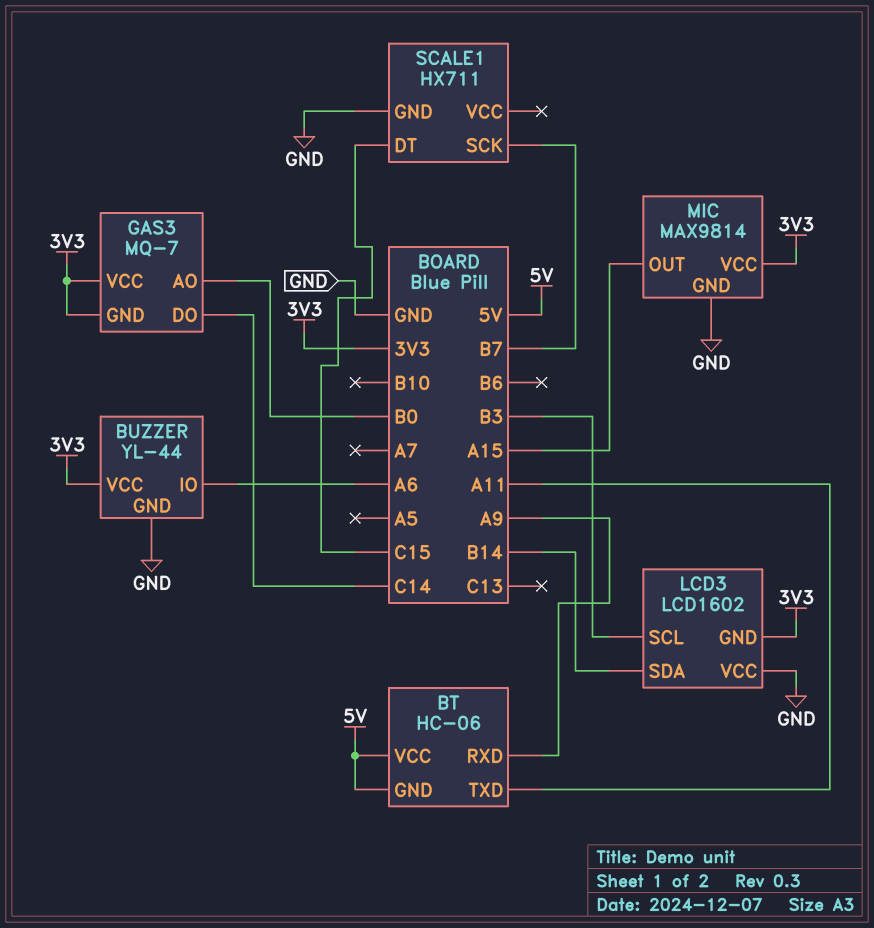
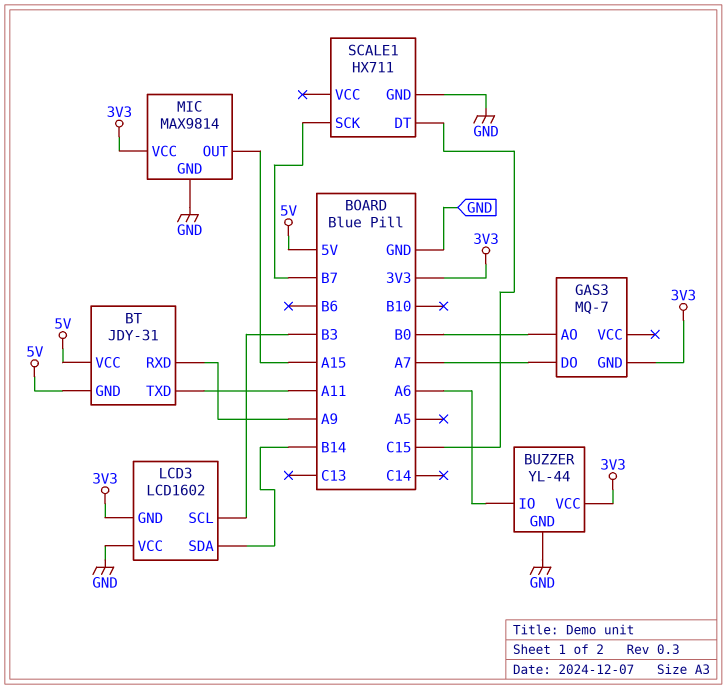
BT: HC-06 -> JDY-31
GAS3 pin DO: C14 -> A7
GAS3 pin VCC: 3V3 -> none

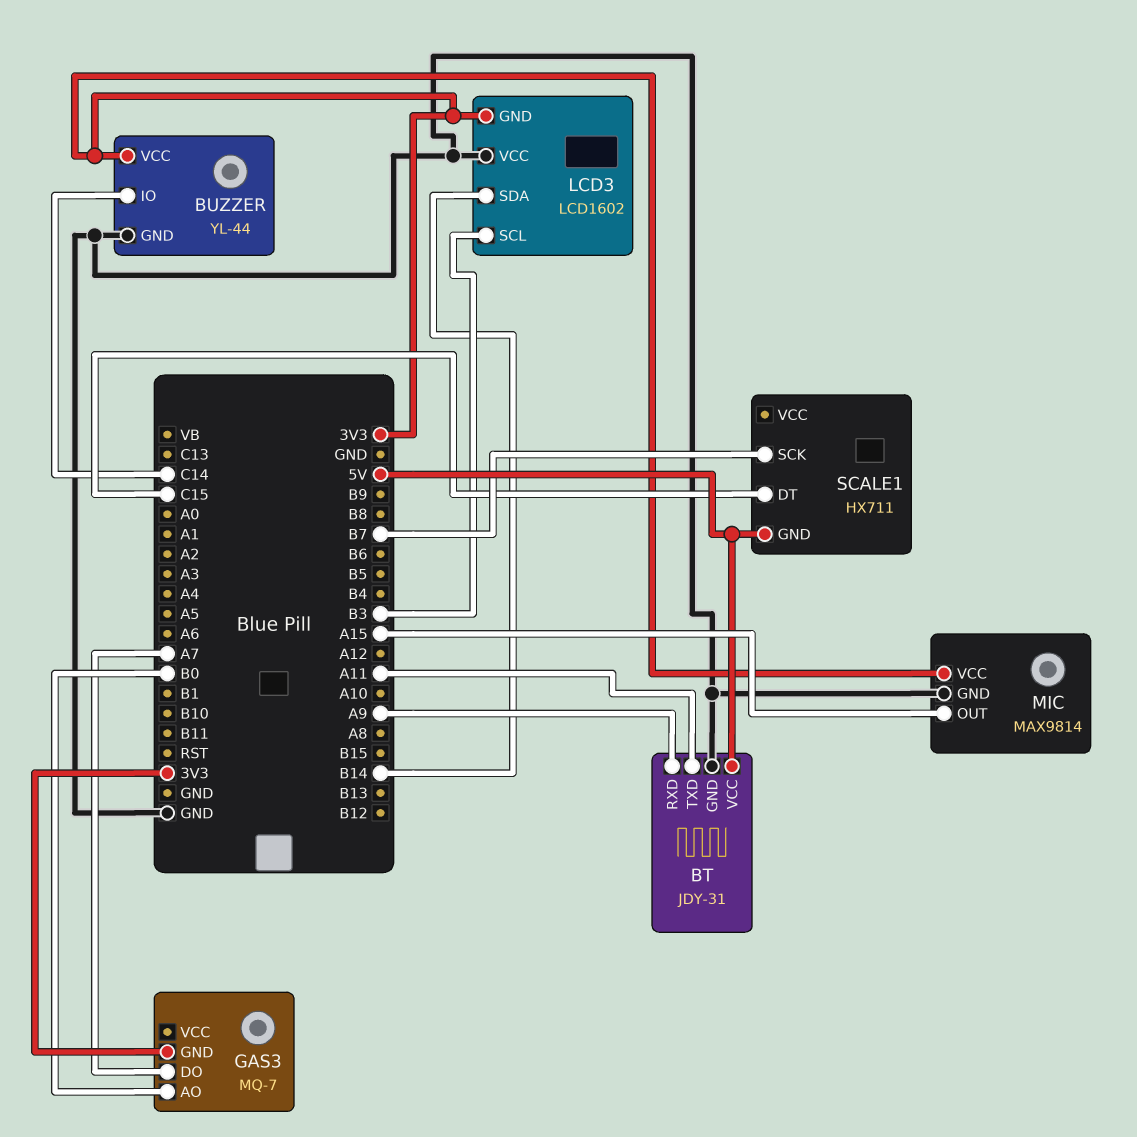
BT pin GND: 5V -> GND
BUZZER pin IO: A6 -> C14
SCALE1 pin GND: GND -> 5V

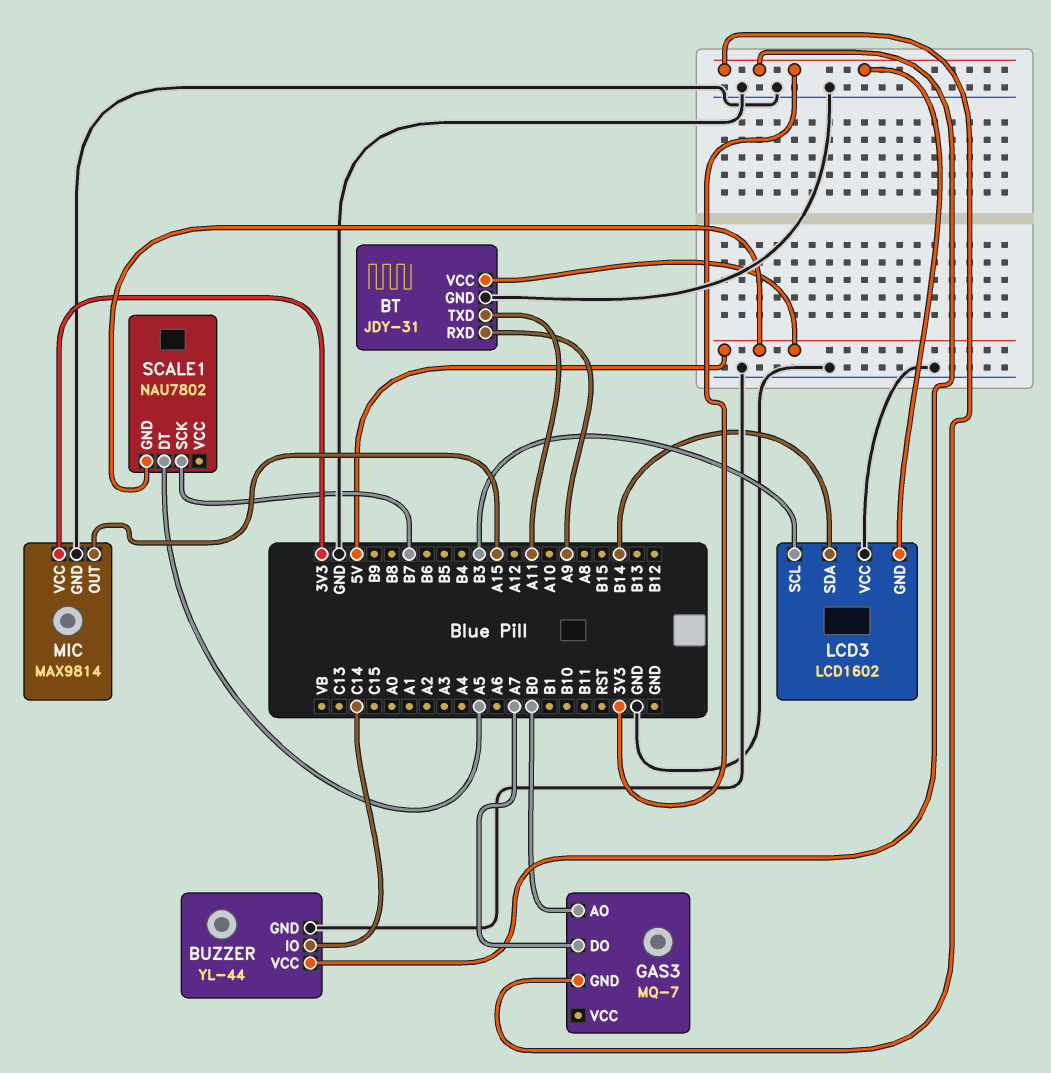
SCALE1: HX711 -> NAU7802
SCALE1 pin DT: C15 -> A5

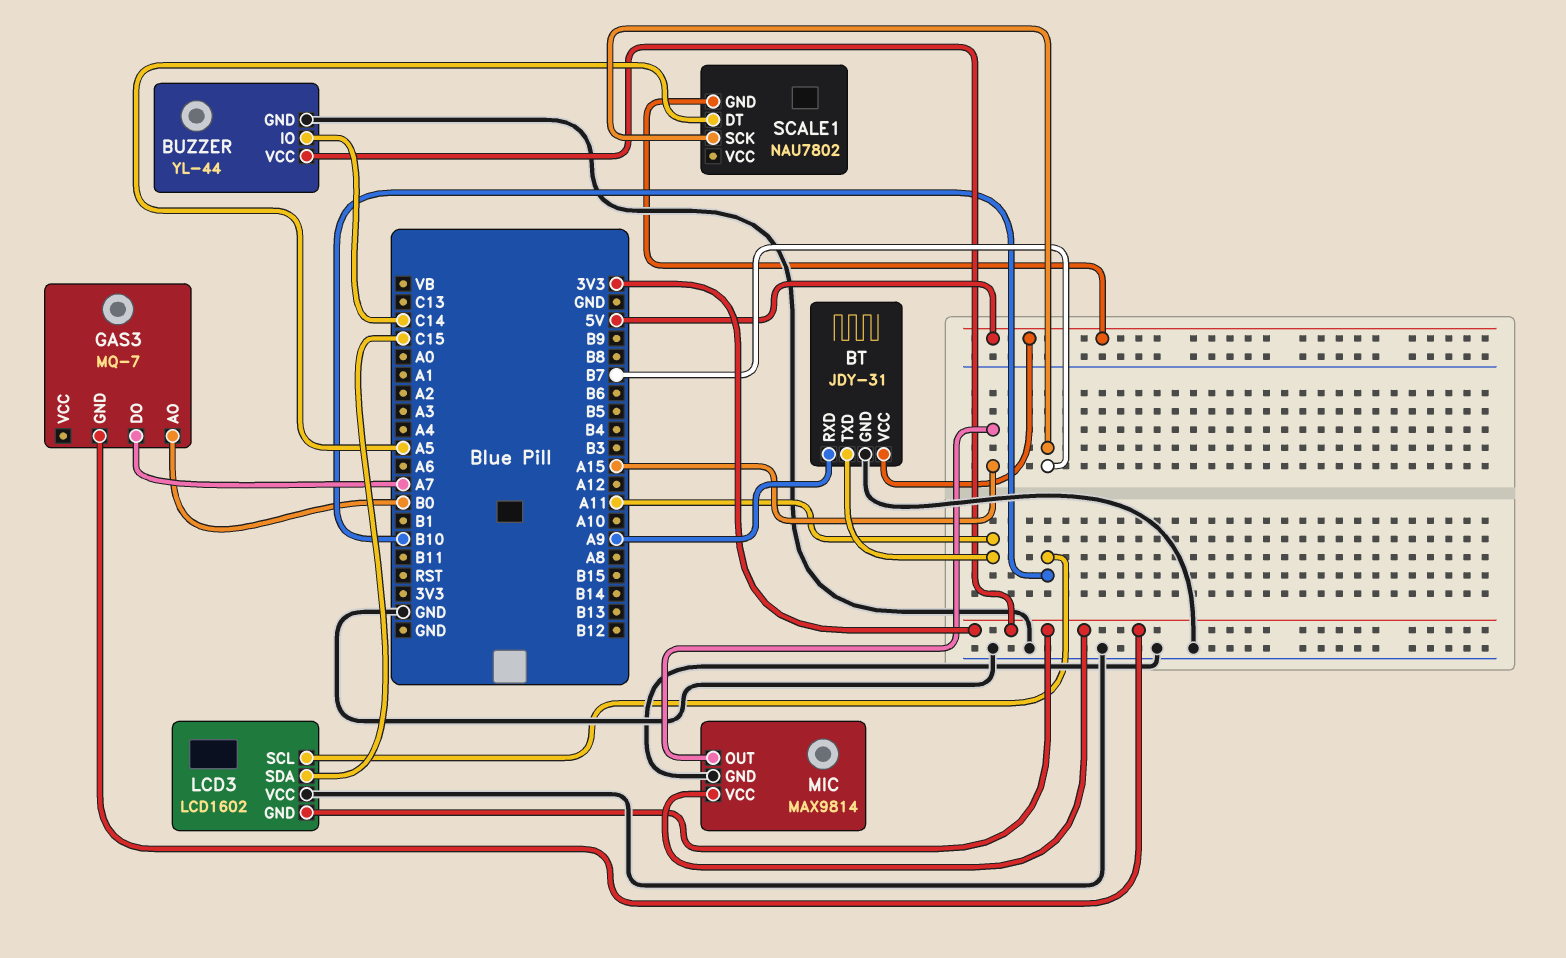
LCD3 pin SCL: B3 -> B10
LCD3 pin SDA: B14 -> C15

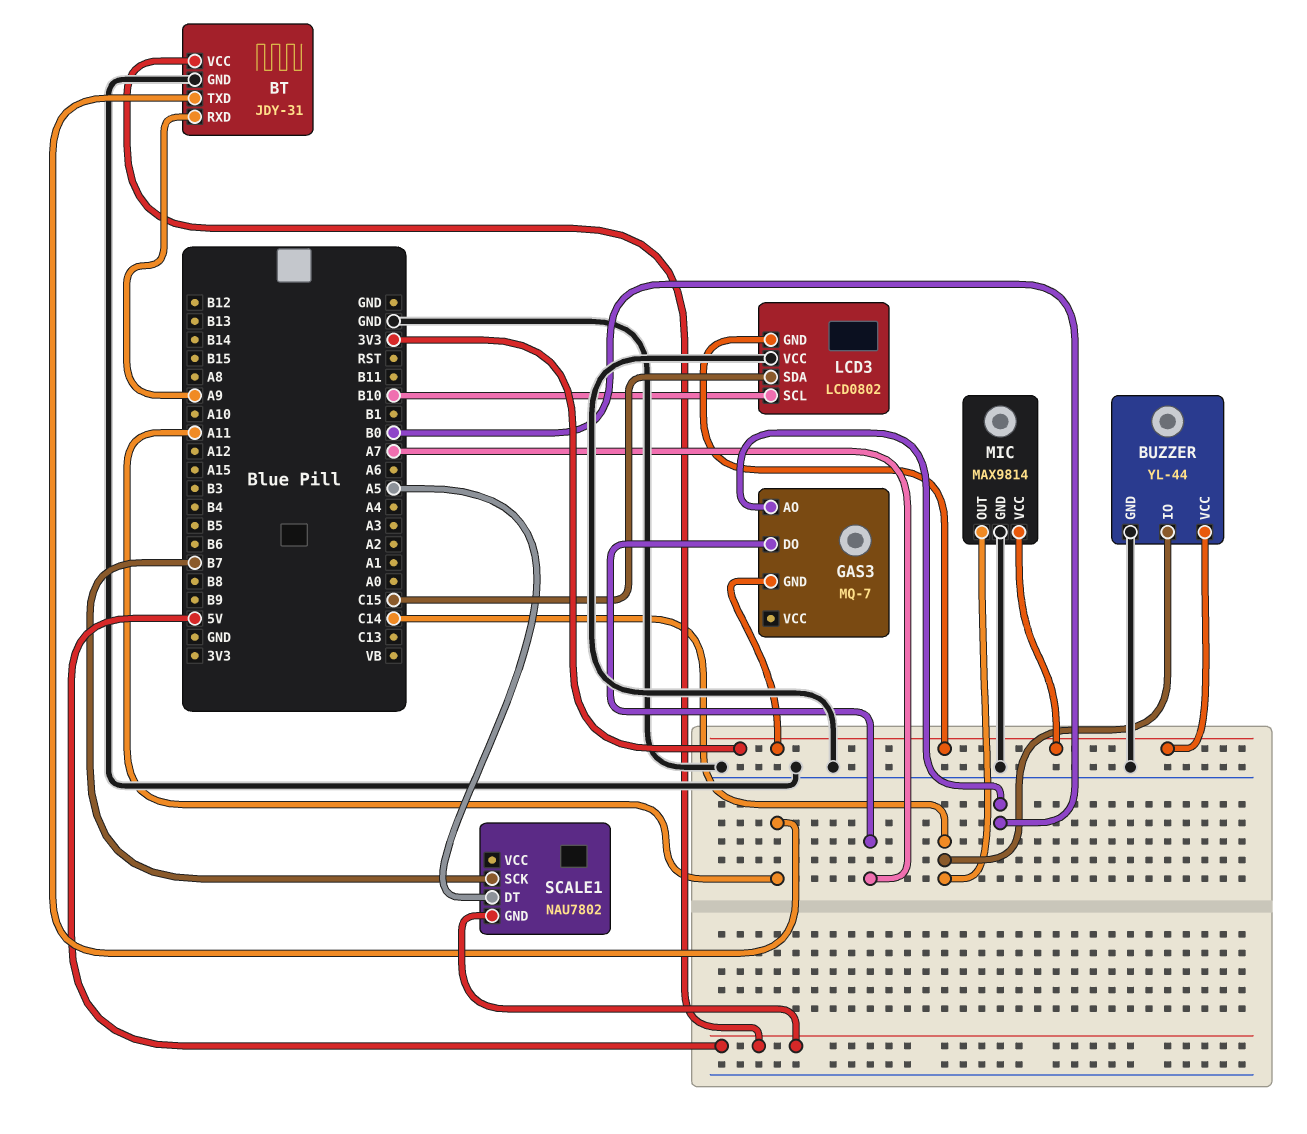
LCD3: LCD1602 -> LCD0802
MIC pin OUT: A15 -> C14

